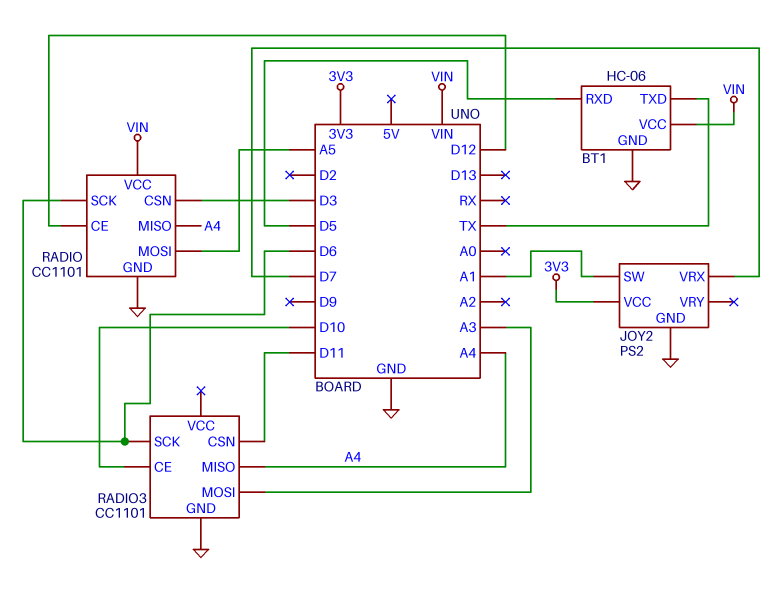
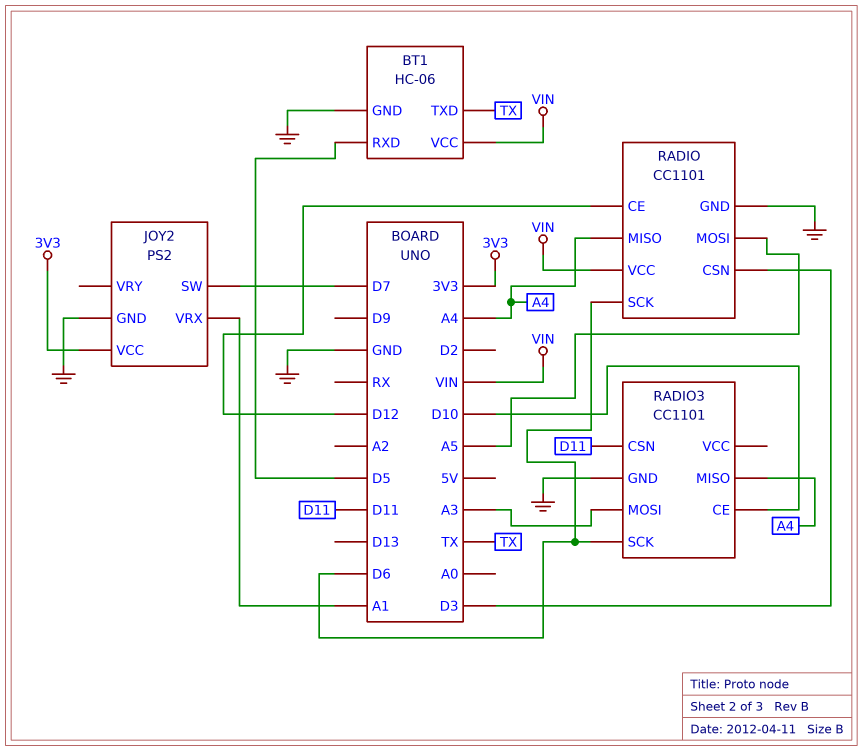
JOY2 pin SW: A1 -> D7
JOY2 pin VRX: D7 -> A1

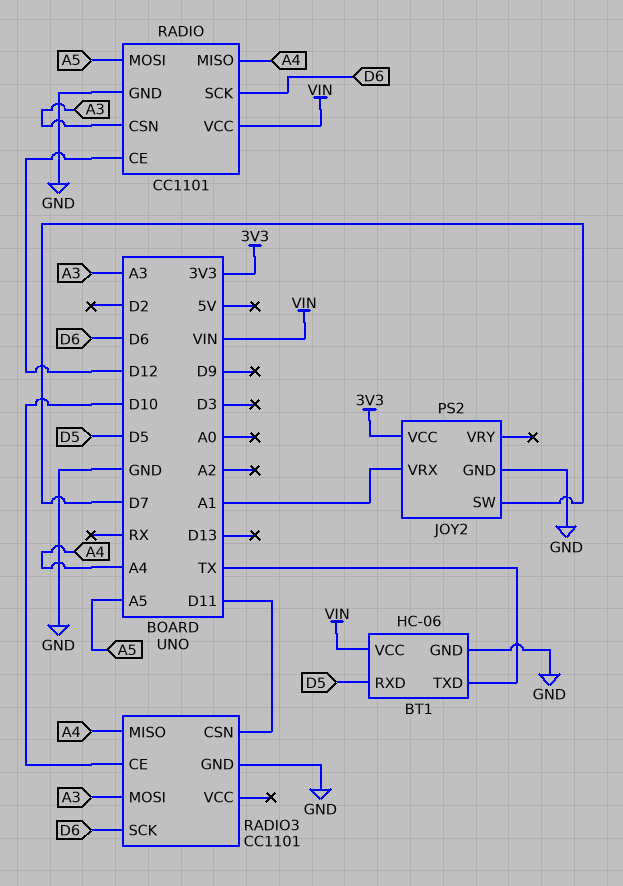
RADIO pin CSN: D3 -> A3

